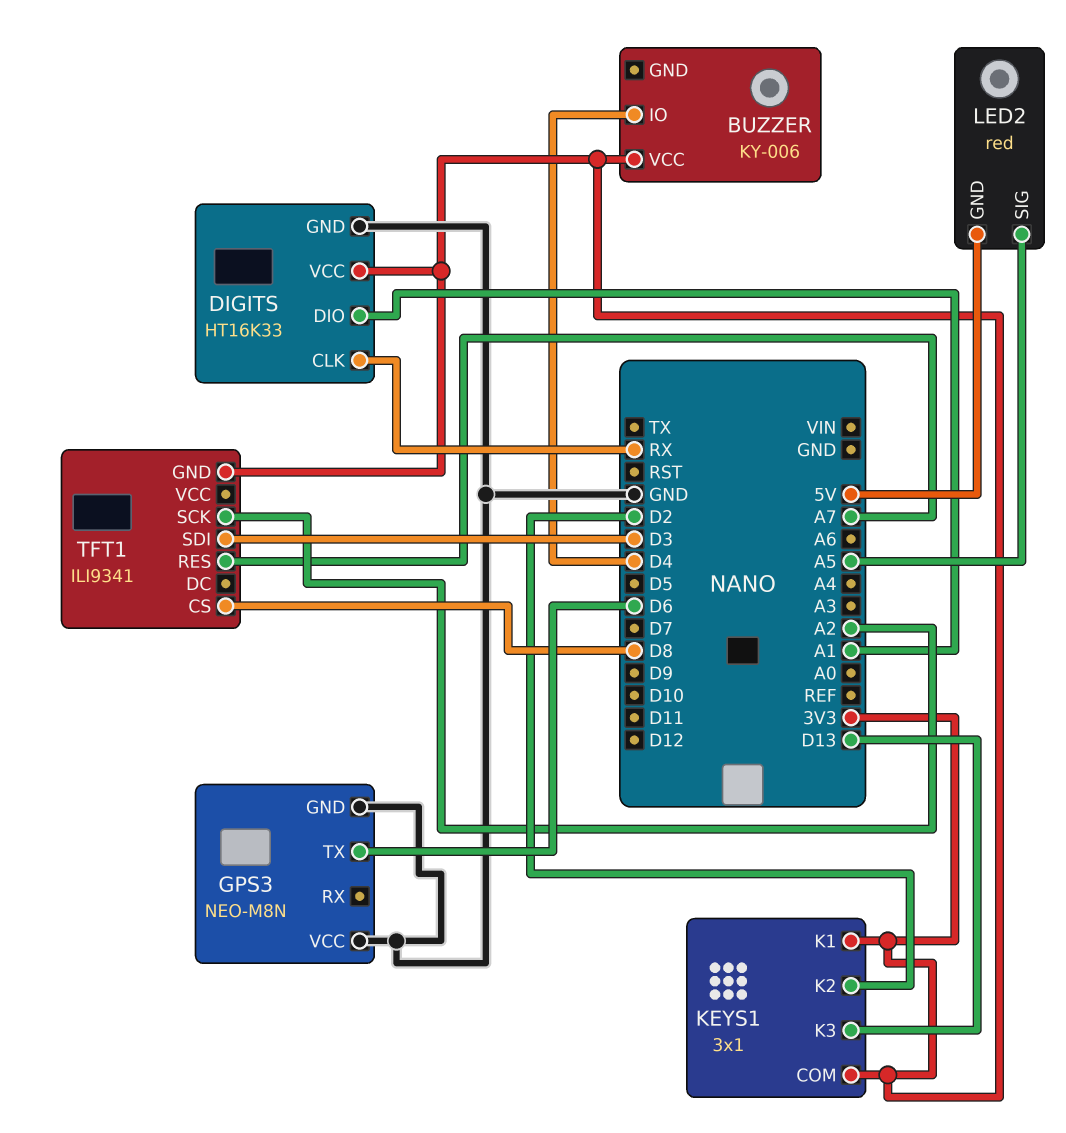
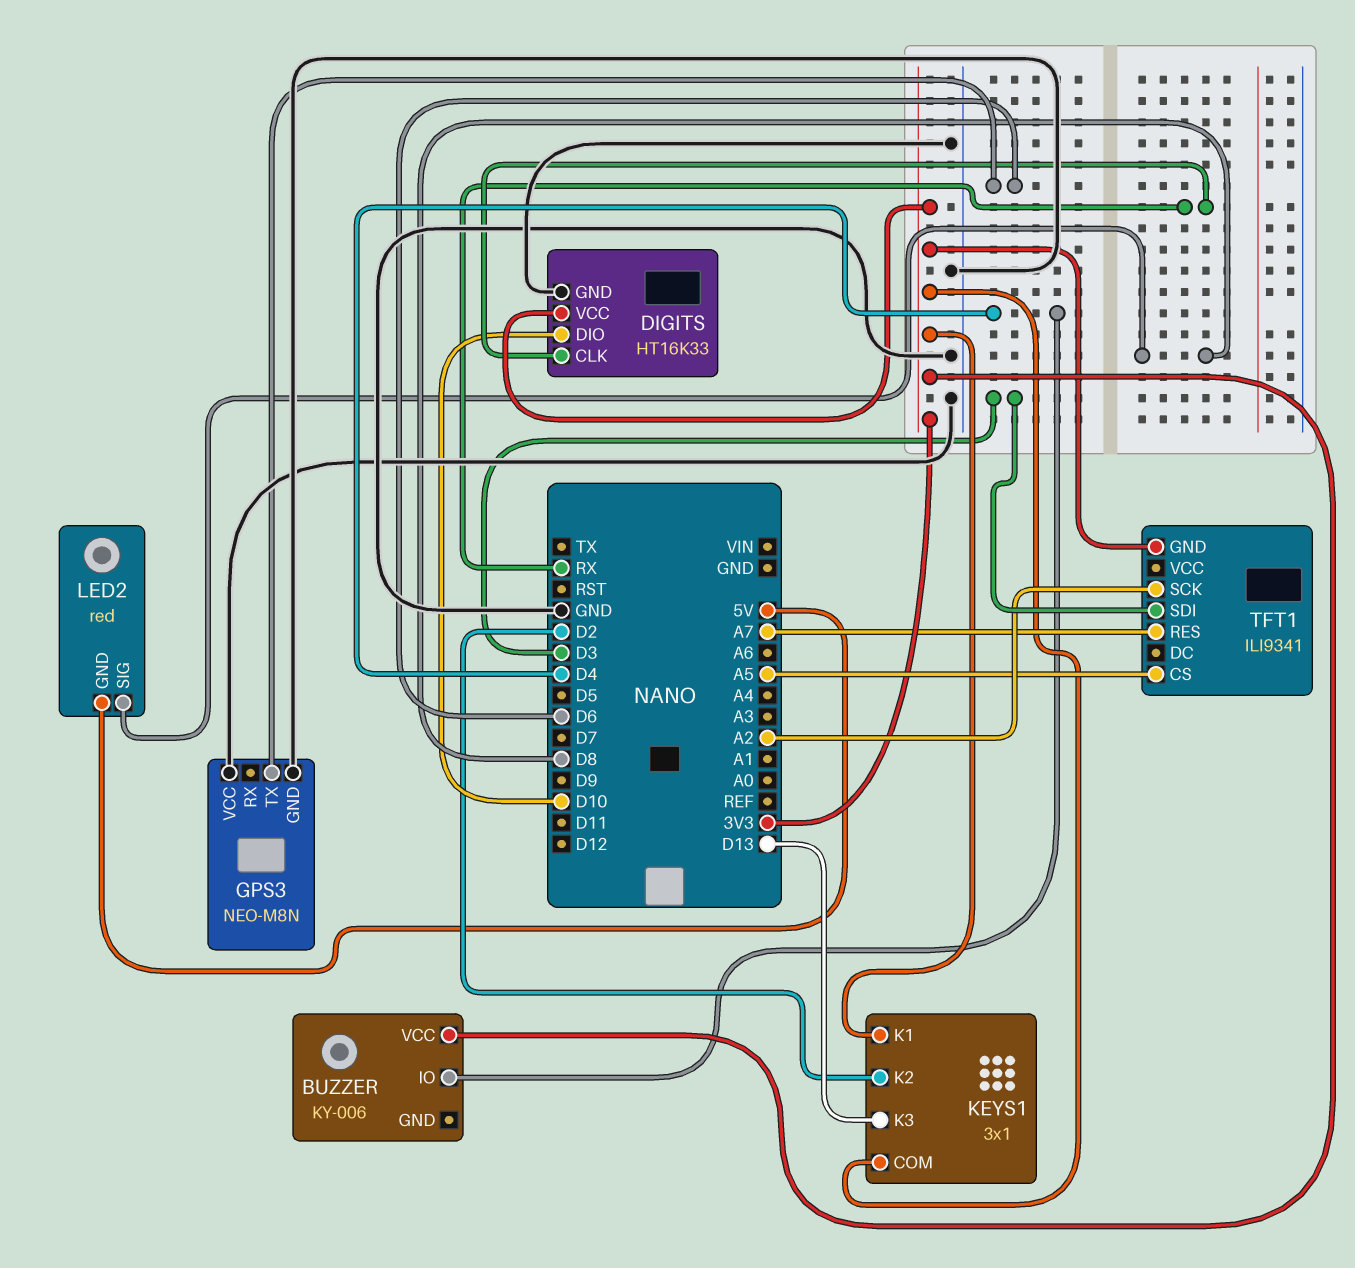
DIGITS pin DIO: A1 -> D10
LED2 pin SIG: A5 -> D8
TFT1 pin CS: D8 -> A5

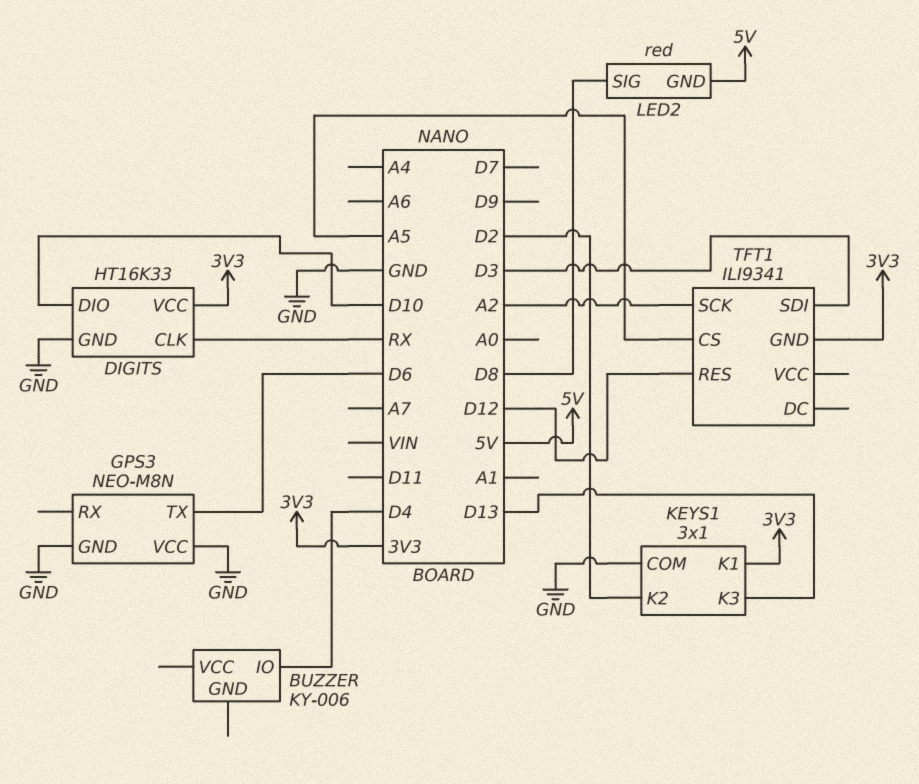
BUZZER pin VCC: 3V3 -> none
KEYS1 pin COM: 3V3 -> GND
TFT1 pin RES: A7 -> D12

